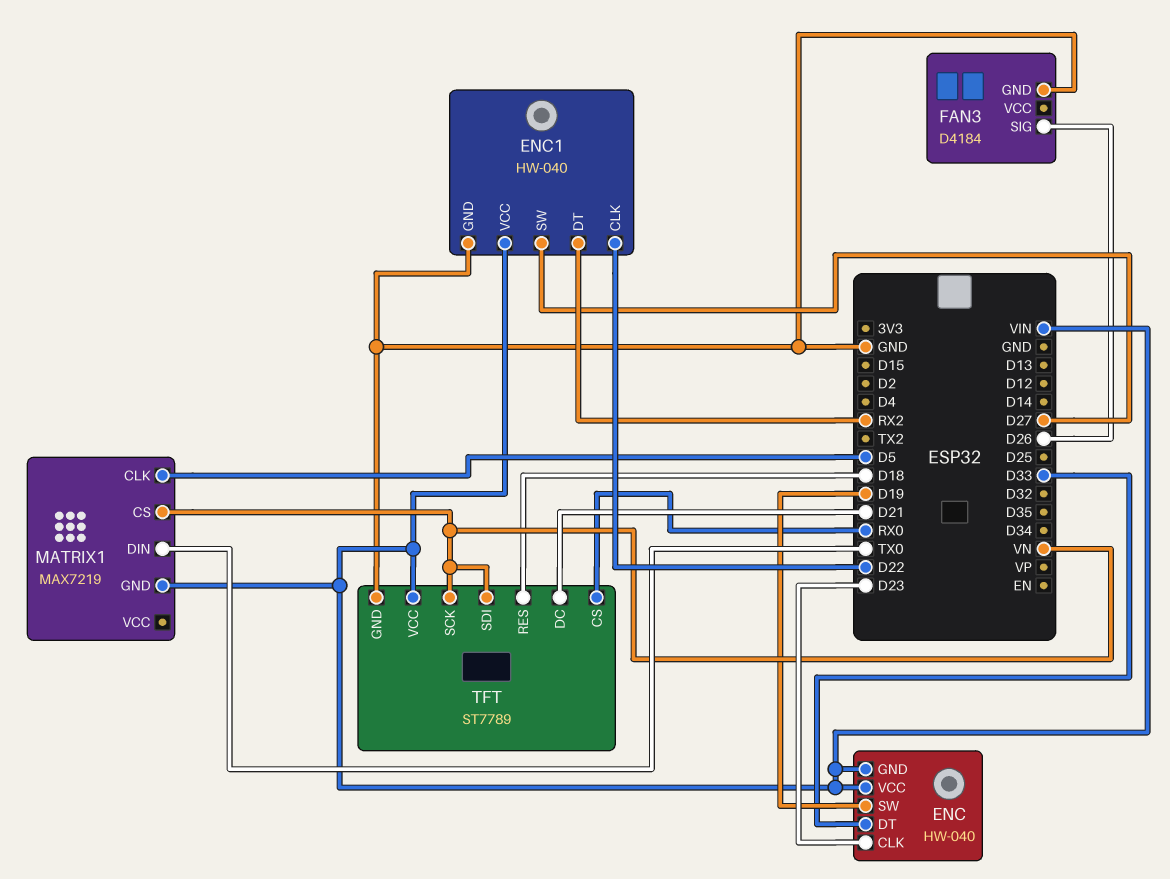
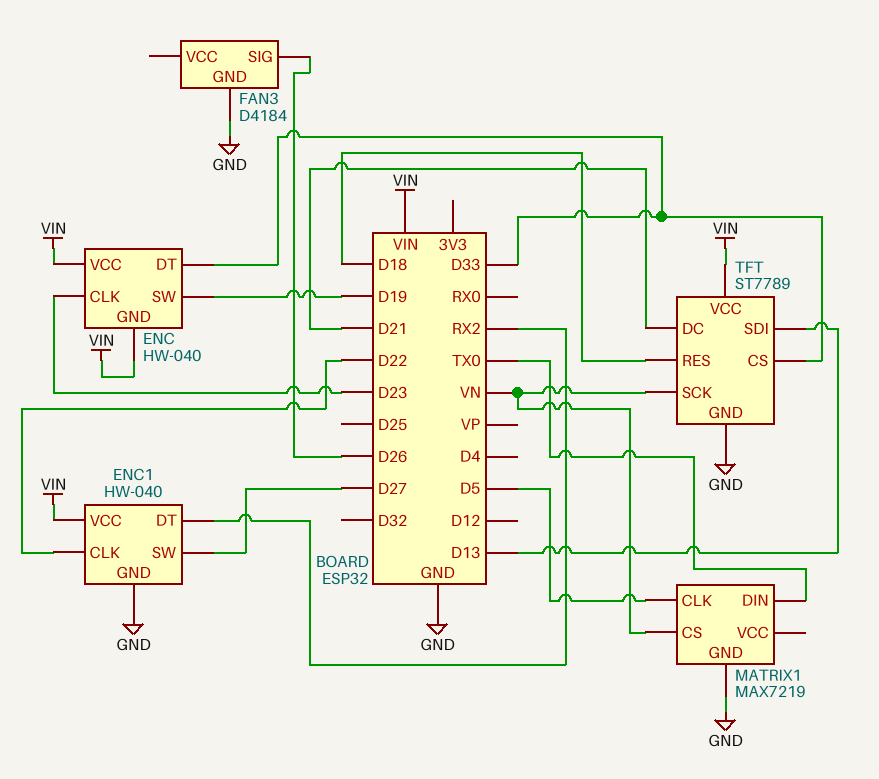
MATRIX1 pin GND: VIN -> GND
TFT pin CS: RX0 -> D33
TFT pin SDI: VN -> D13

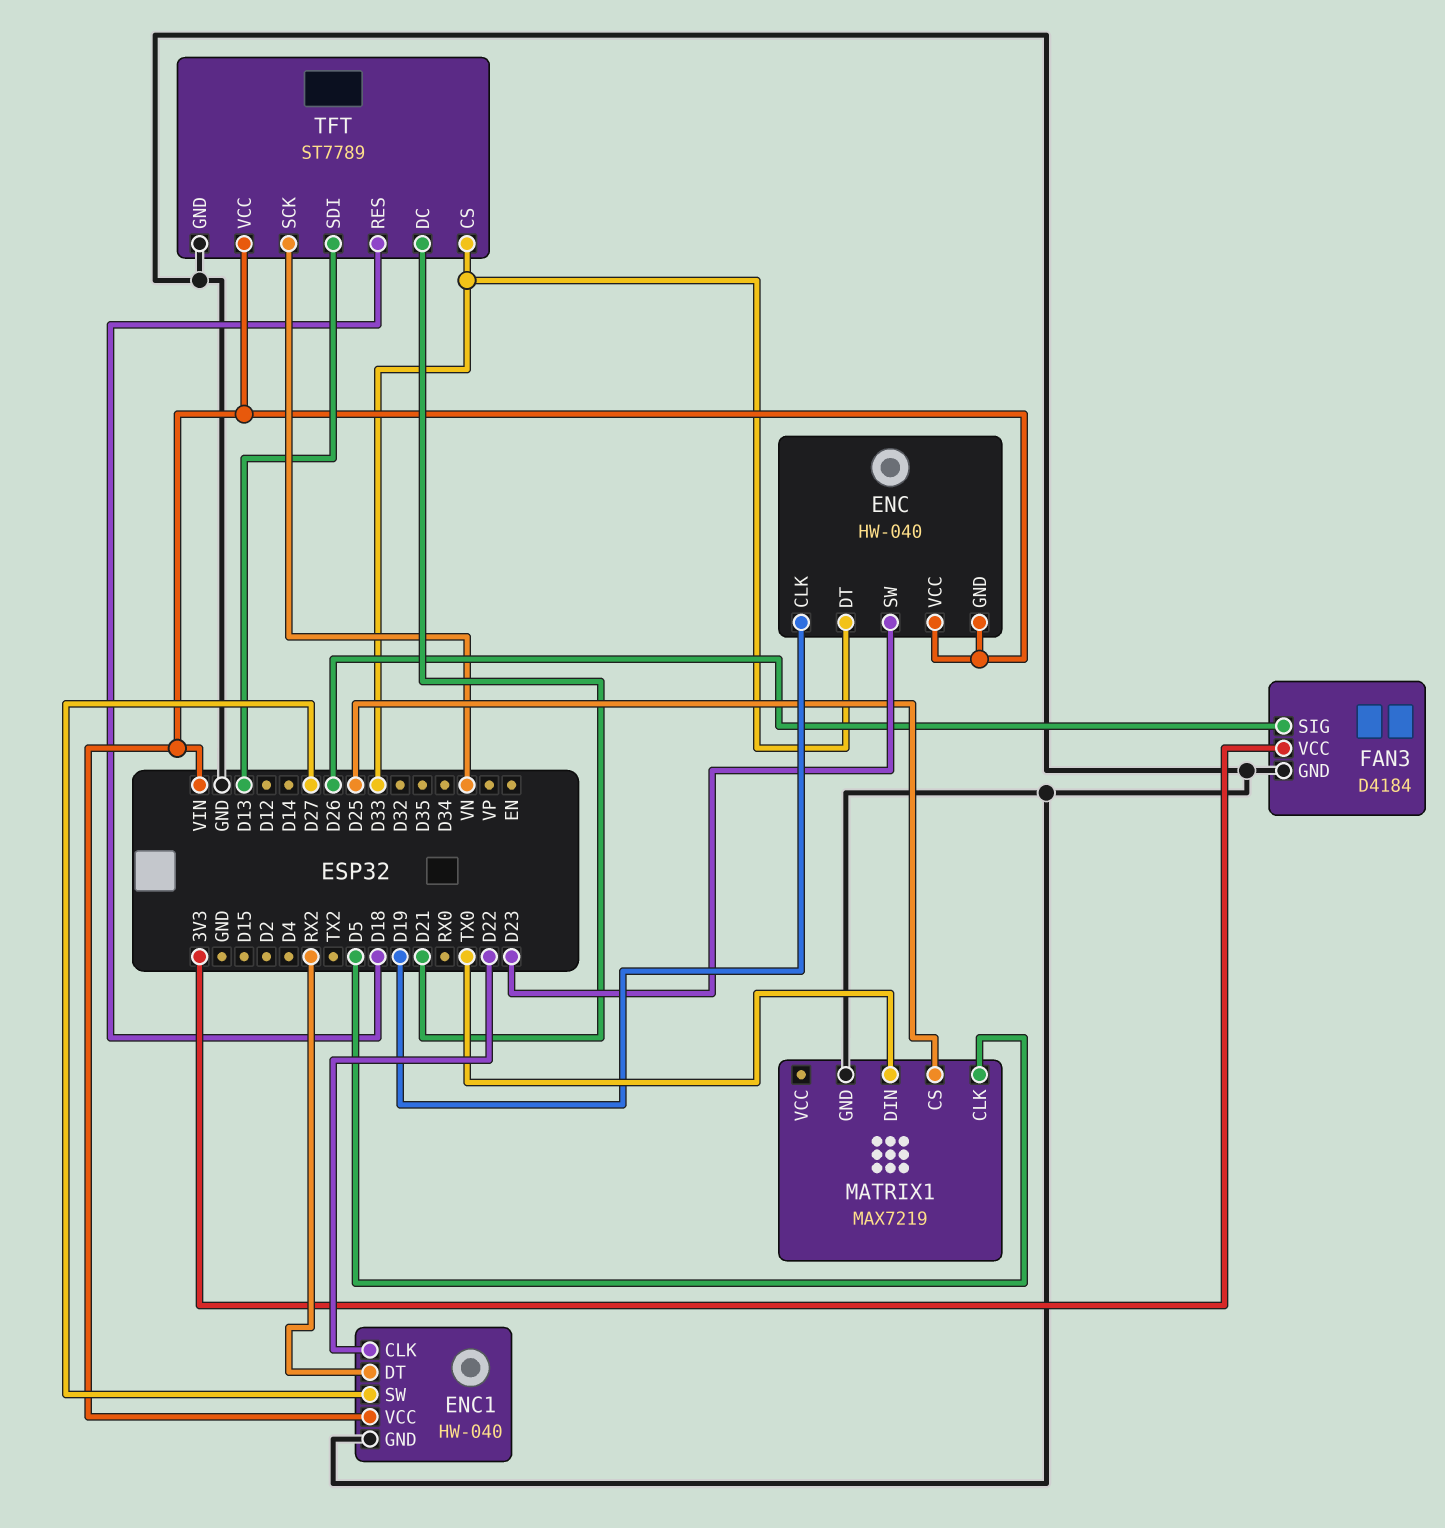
ENC pin CLK: D23 -> D19
ENC pin SW: D19 -> D23
FAN3 pin VCC: none -> 3V3
MATRIX1 pin CS: VN -> D25

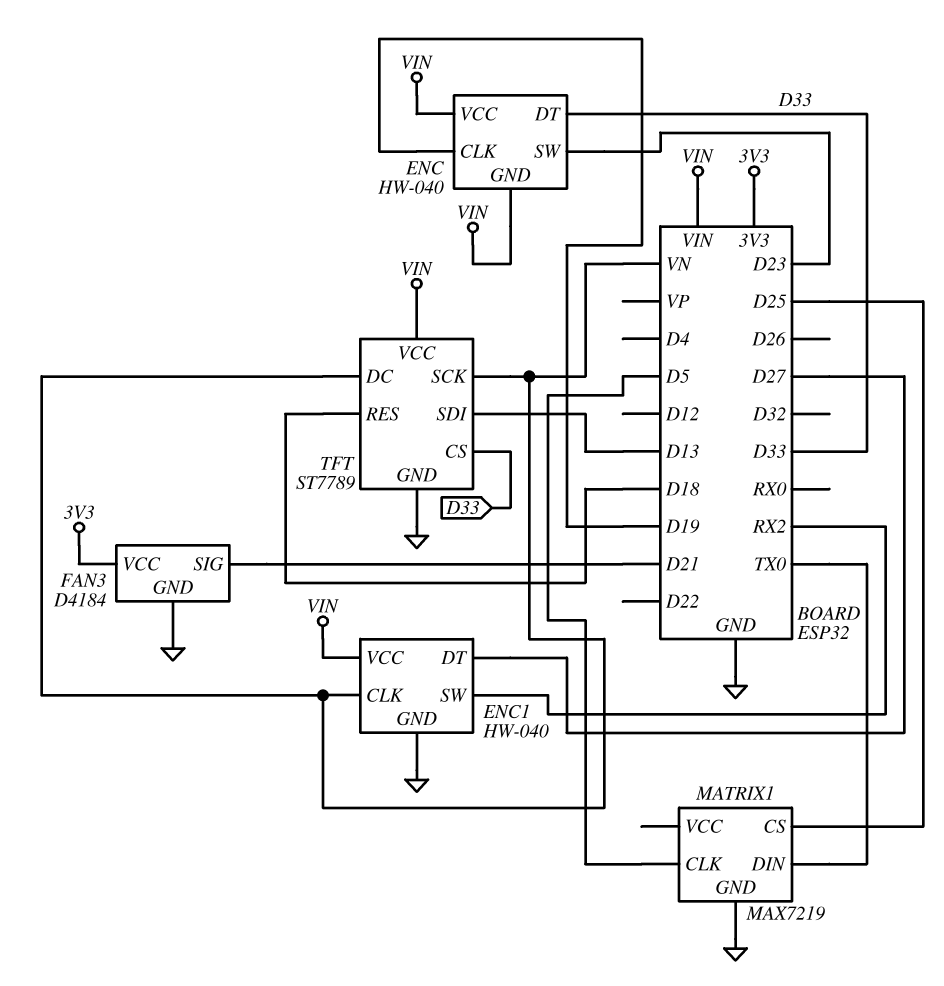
ENC1 pin CLK: D22 -> VN
ENC1 pin DT: RX2 -> D27
ENC1 pin SW: D27 -> RX2
FAN3 pin SIG: D26 -> D21
TFT pin DC: D21 -> VN

